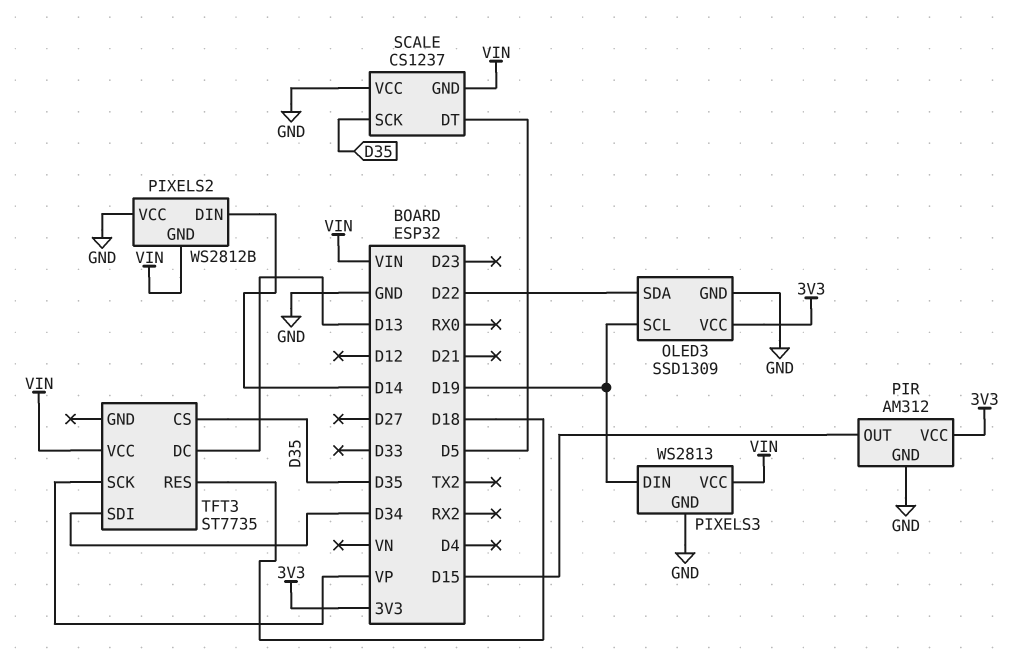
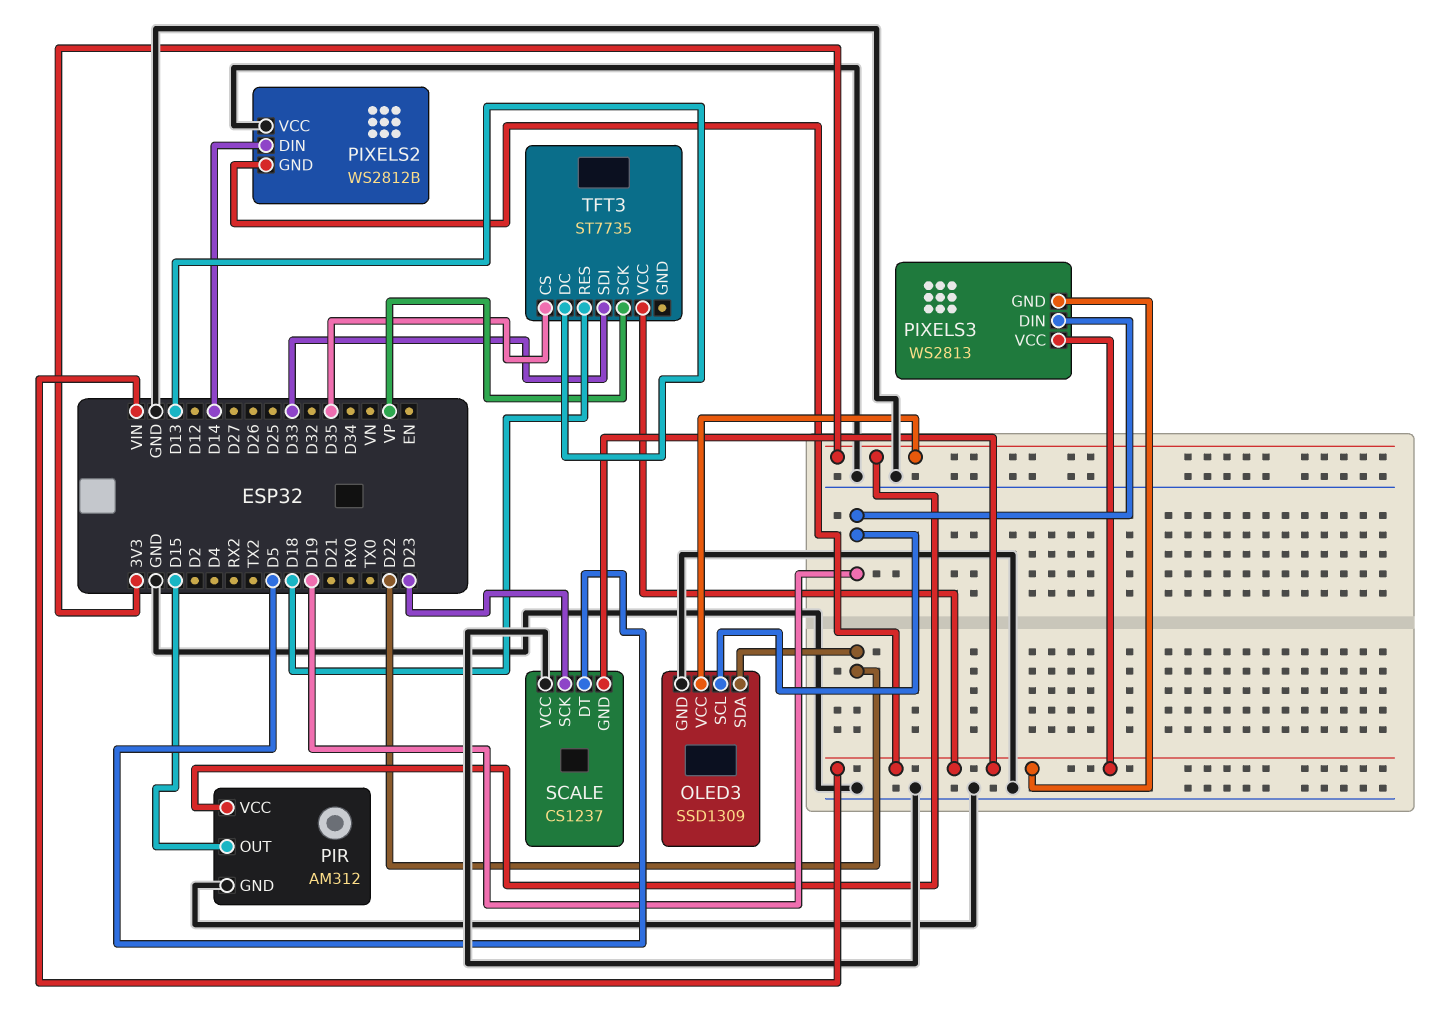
PIXELS3 pin GND: GND -> VIN
SCALE pin SCK: D35 -> D23
TFT3 pin SDI: D34 -> D33

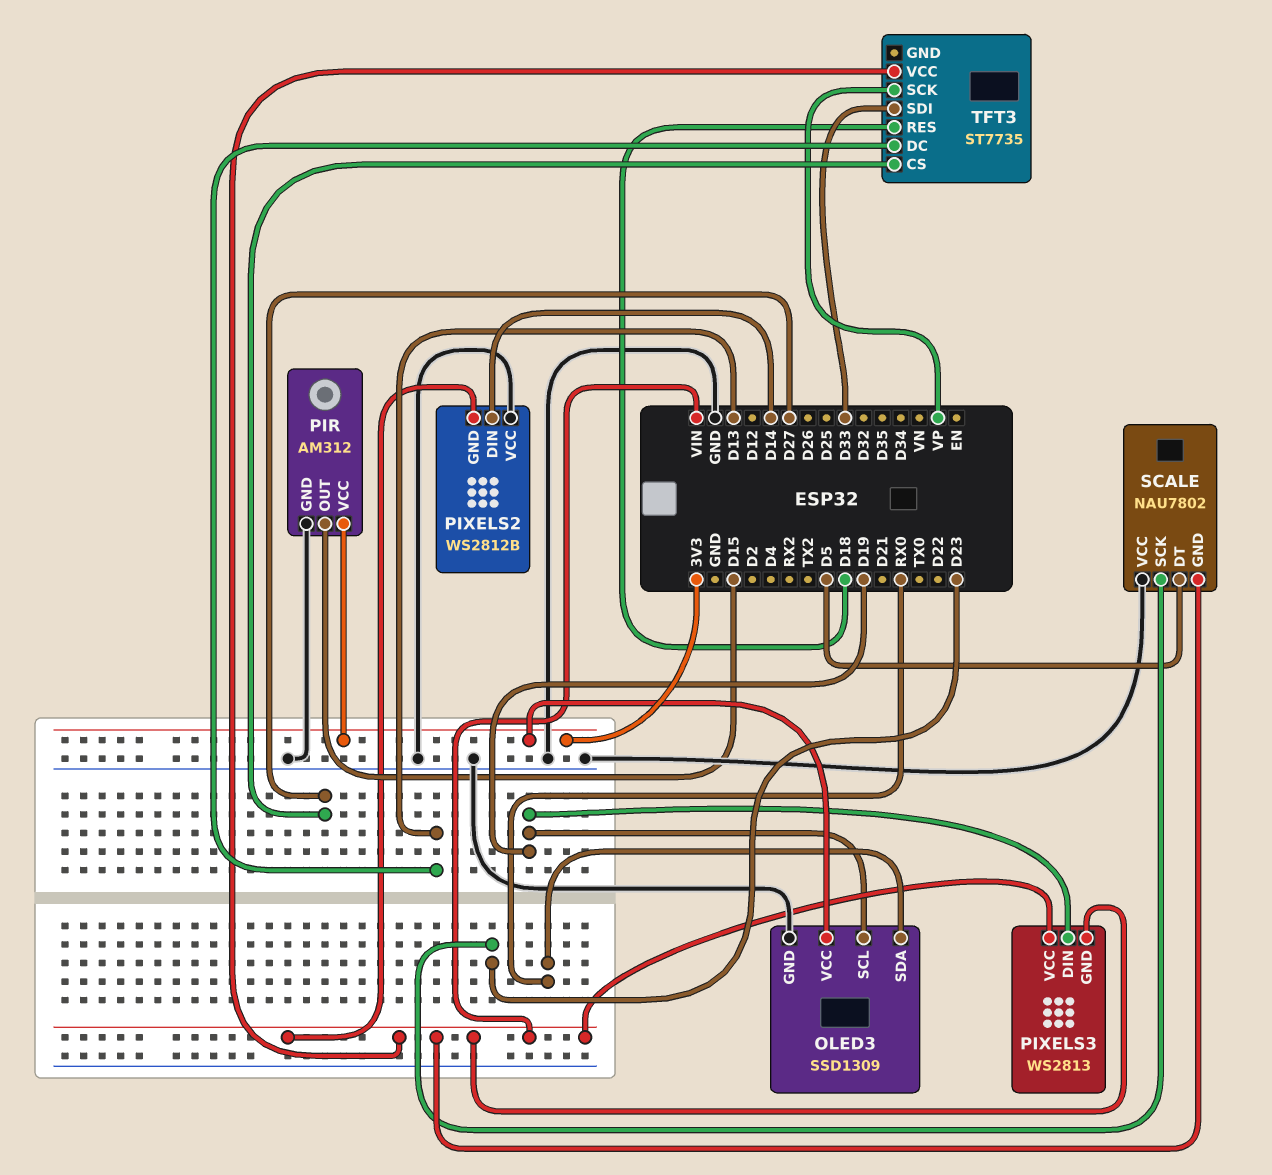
OLED3 pin SDA: D22 -> RX0
SCALE: CS1237 -> NAU7802
TFT3 pin CS: D35 -> D27

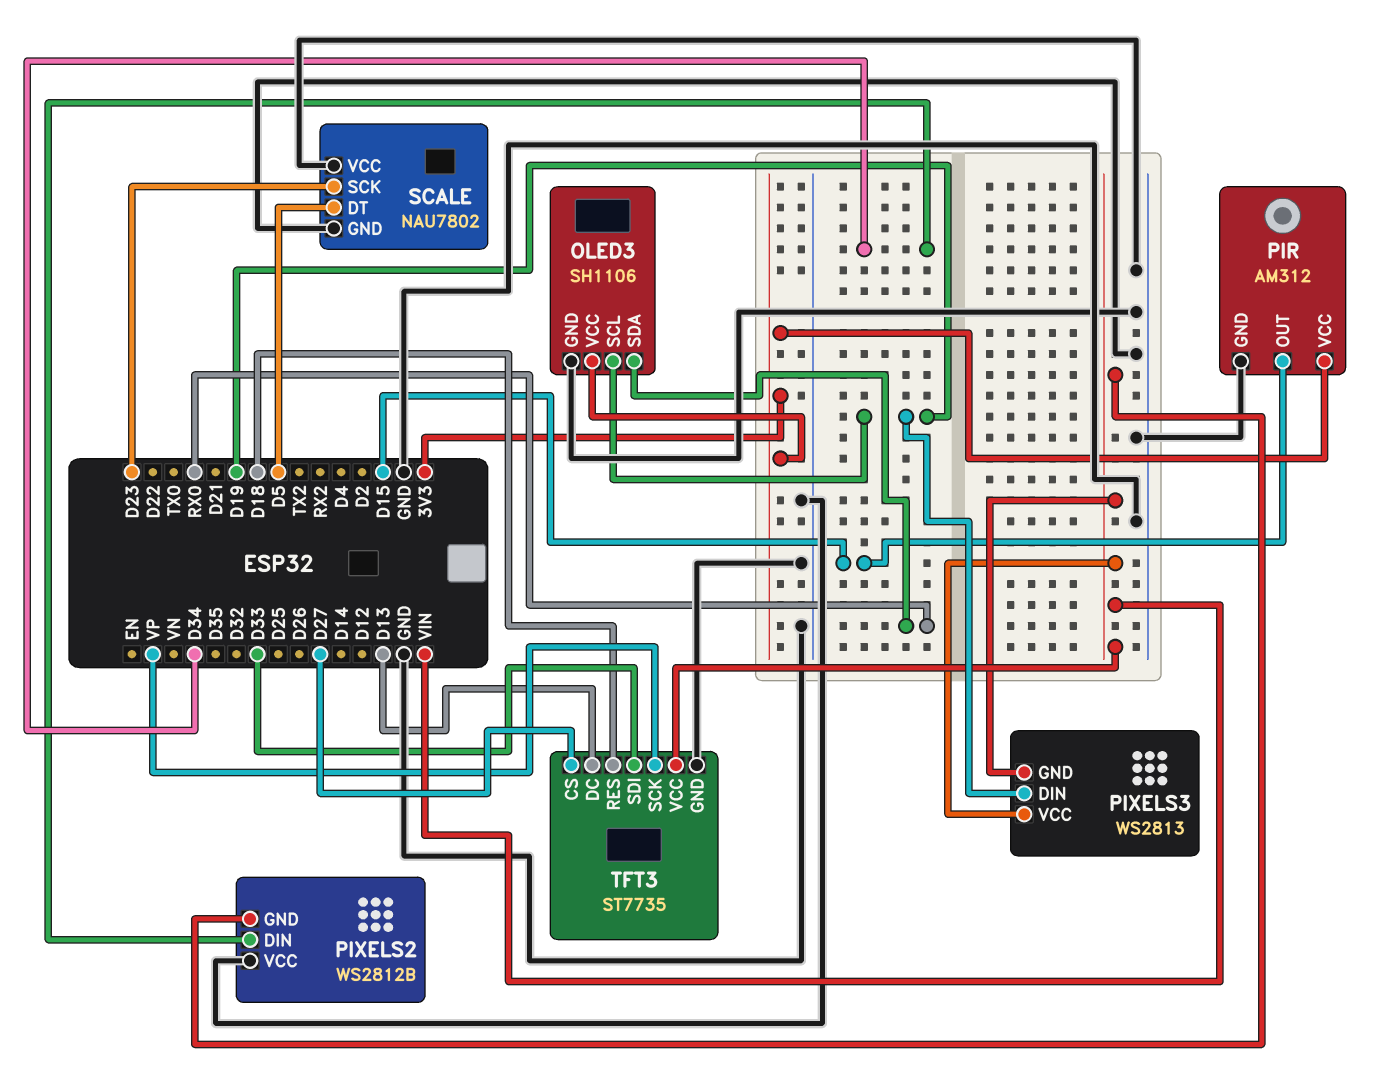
OLED3: SSD1309 -> SH1106
PIXELS2 pin DIN: D14 -> D34
SCALE pin GND: VIN -> GND
TFT3 pin GND: none -> GND

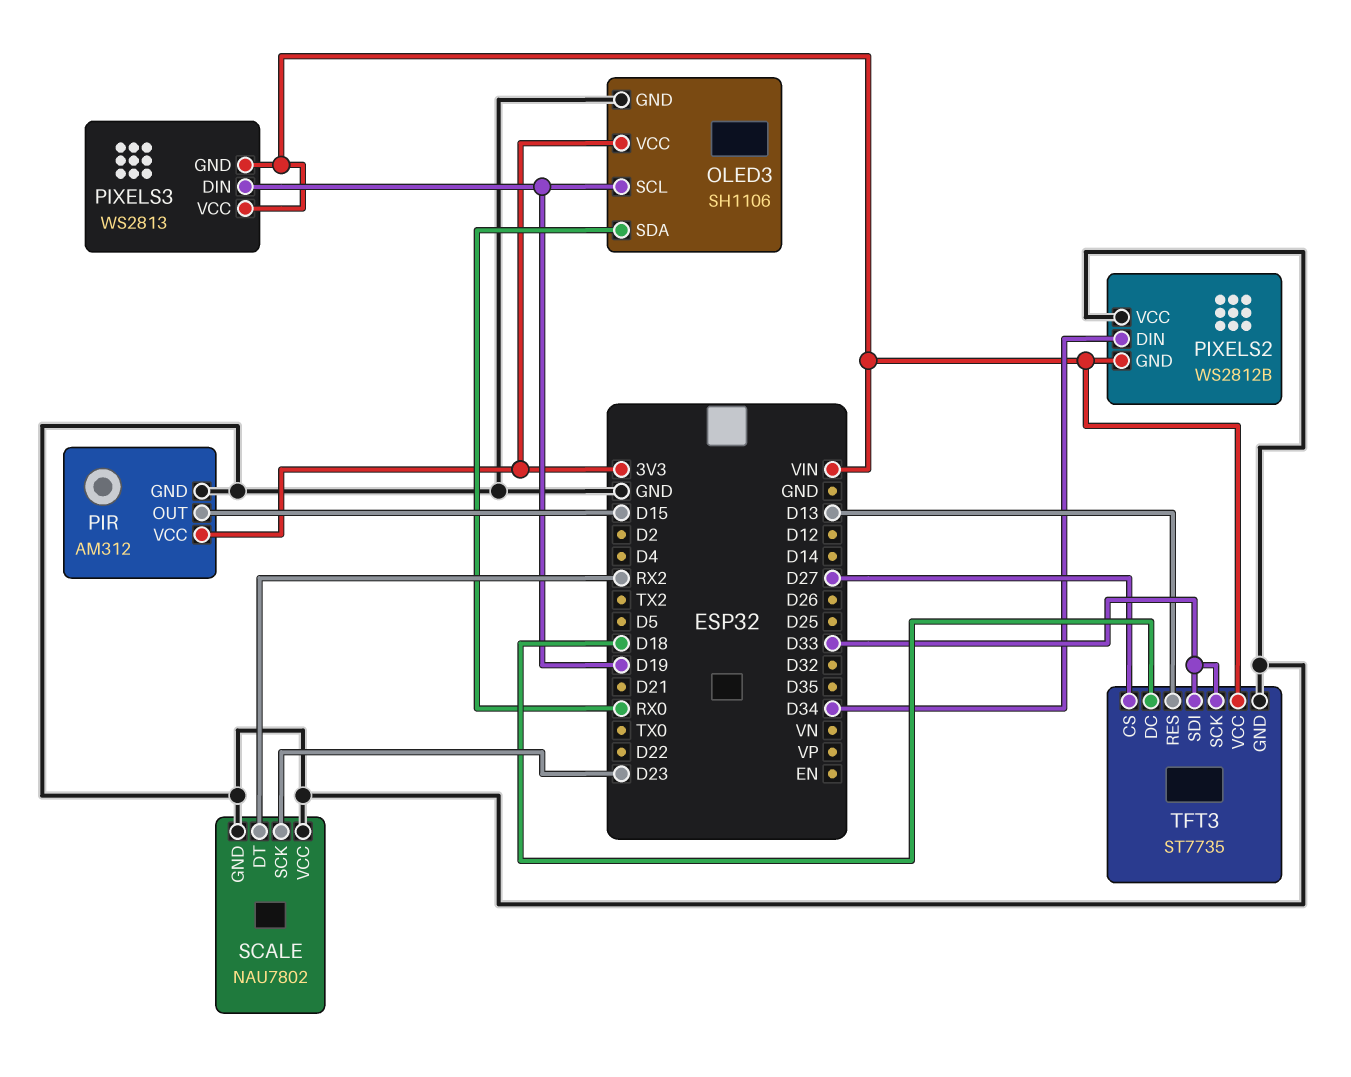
SCALE pin DT: D5 -> RX2
TFT3 pin DC: D13 -> D18
TFT3 pin RES: D18 -> D13
TFT3 pin SCK: VP -> D33

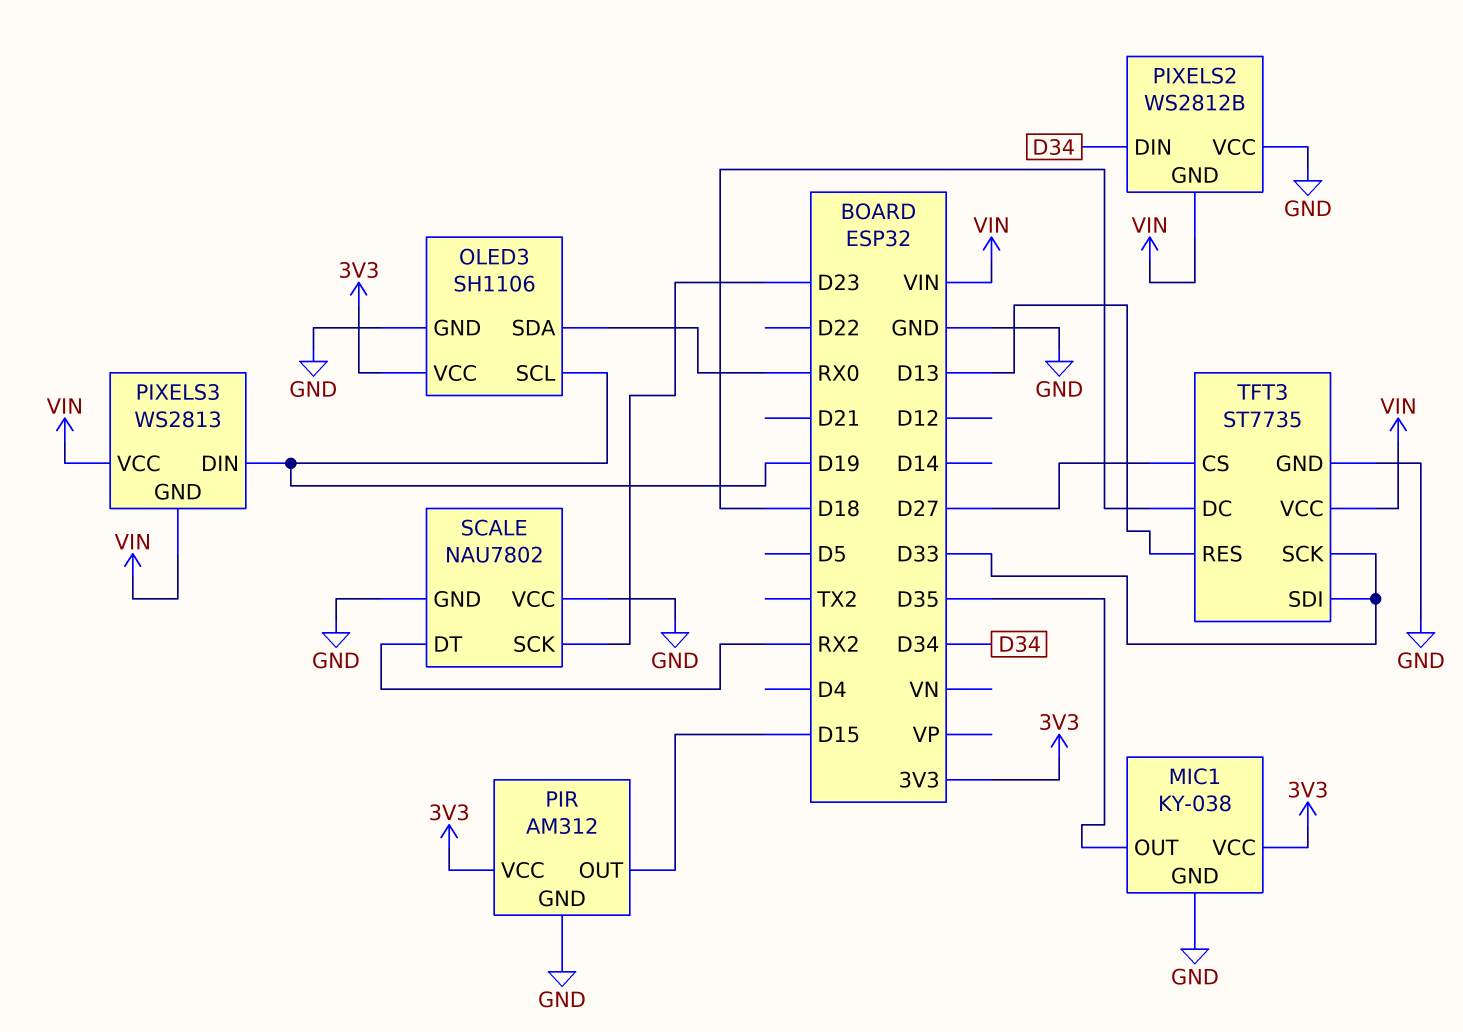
MIC1: none -> KY-038
MIC1 pin GND: none -> GND
MIC1 pin OUT: none -> D35
MIC1 pin VCC: none -> 3V3

